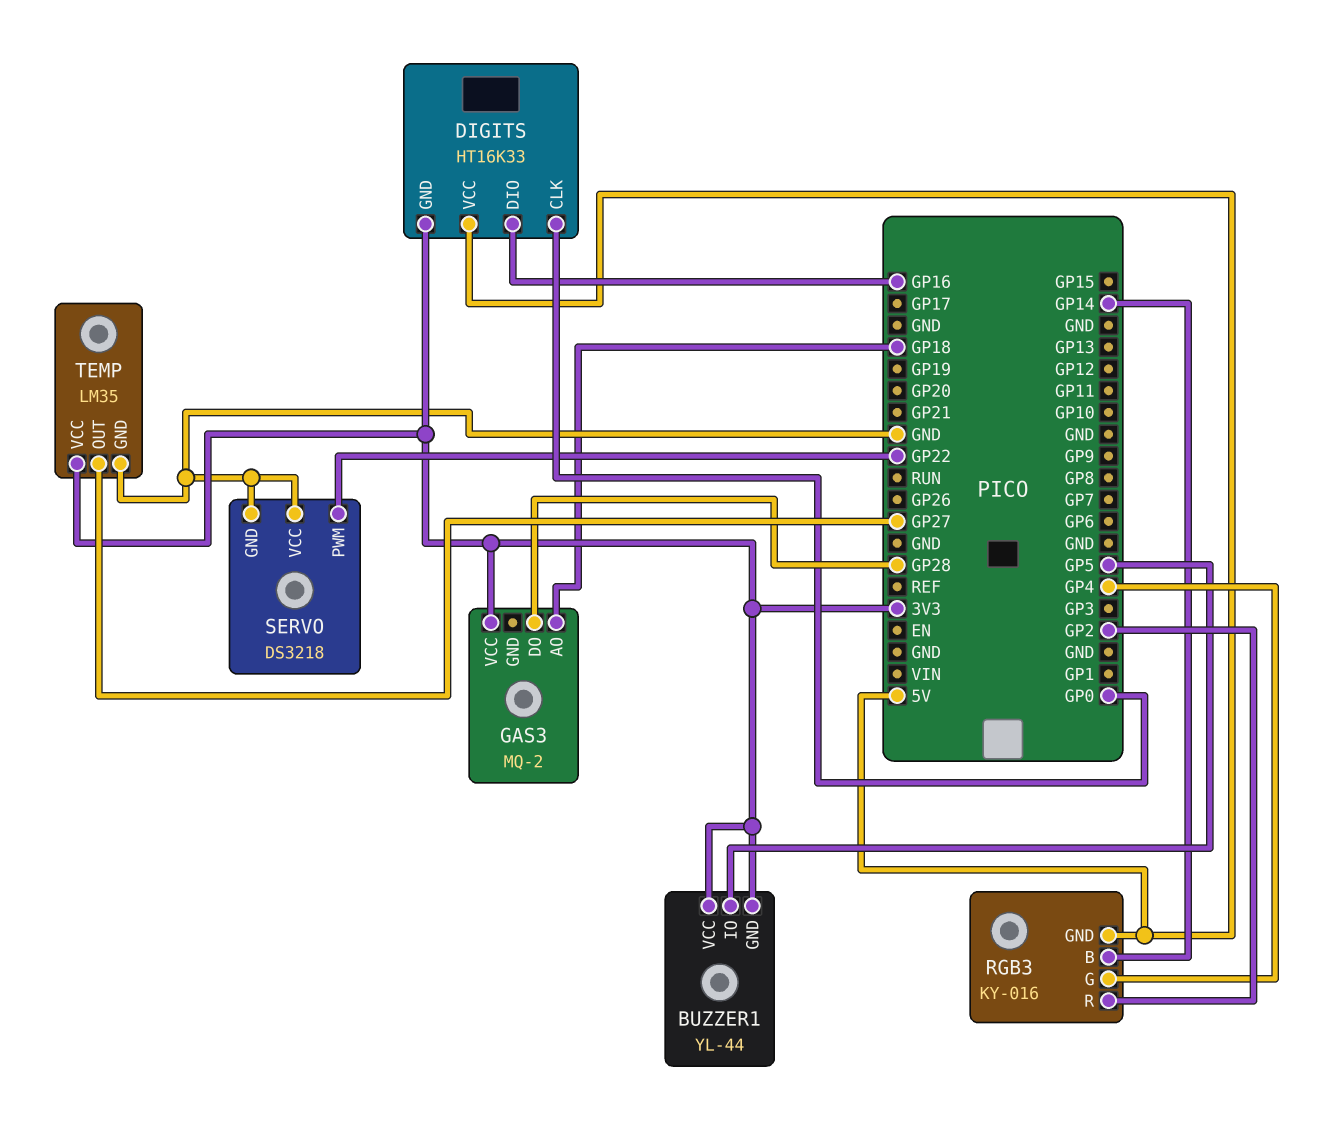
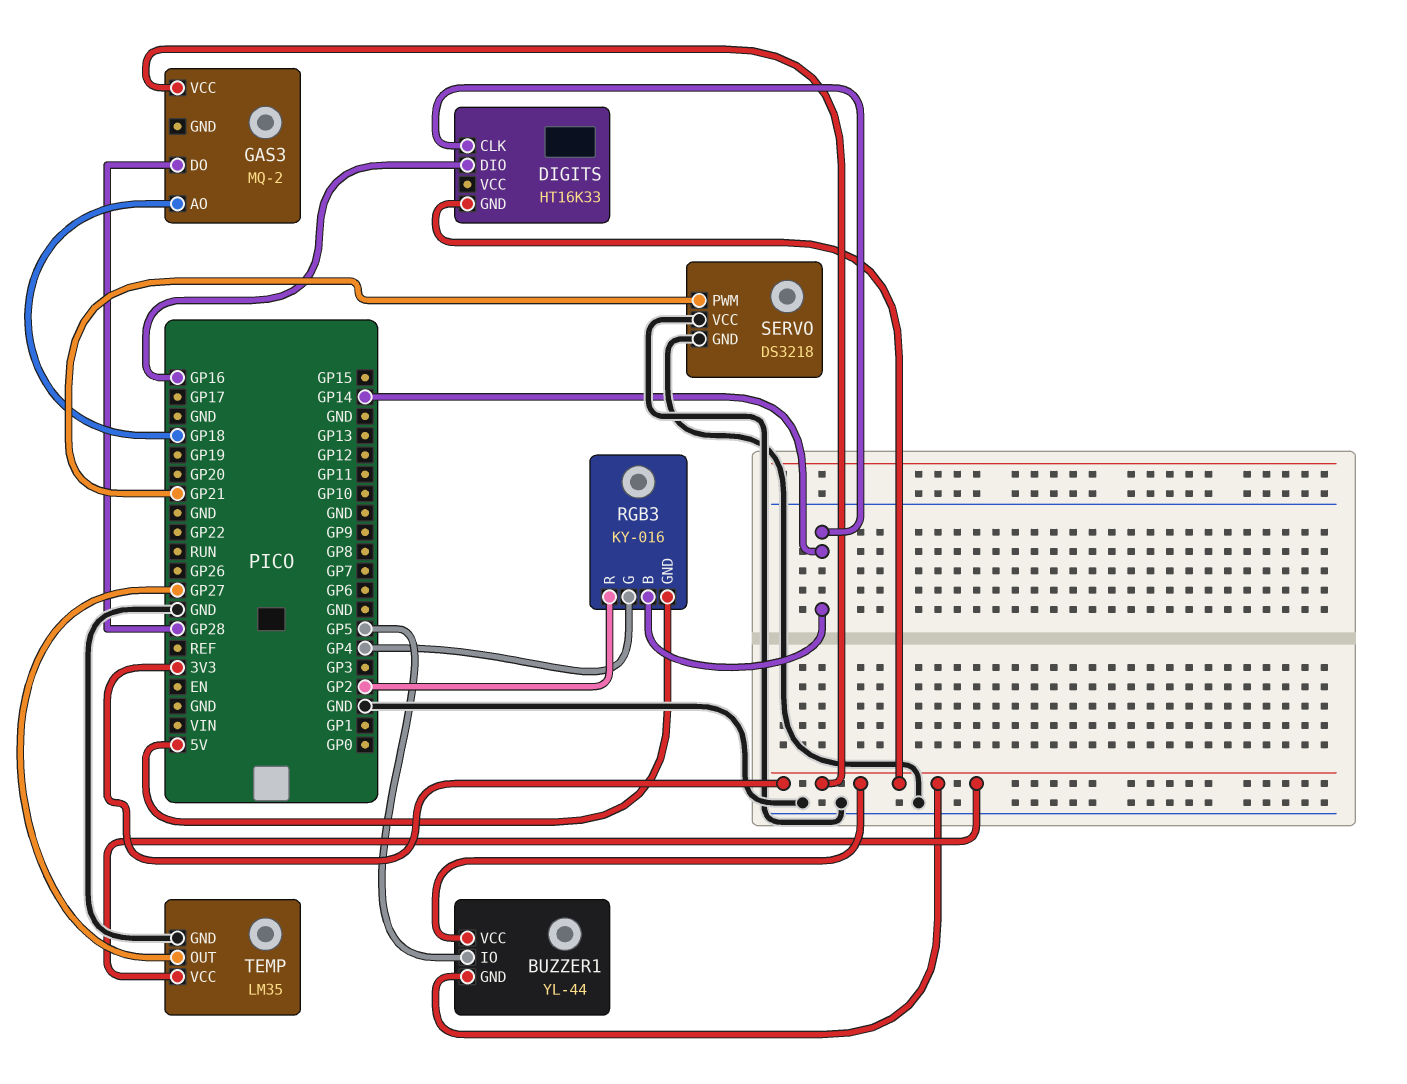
DIGITS pin CLK: GP0 -> GP14
DIGITS pin VCC: 5V -> none
SERVO pin PWM: GP22 -> GP21

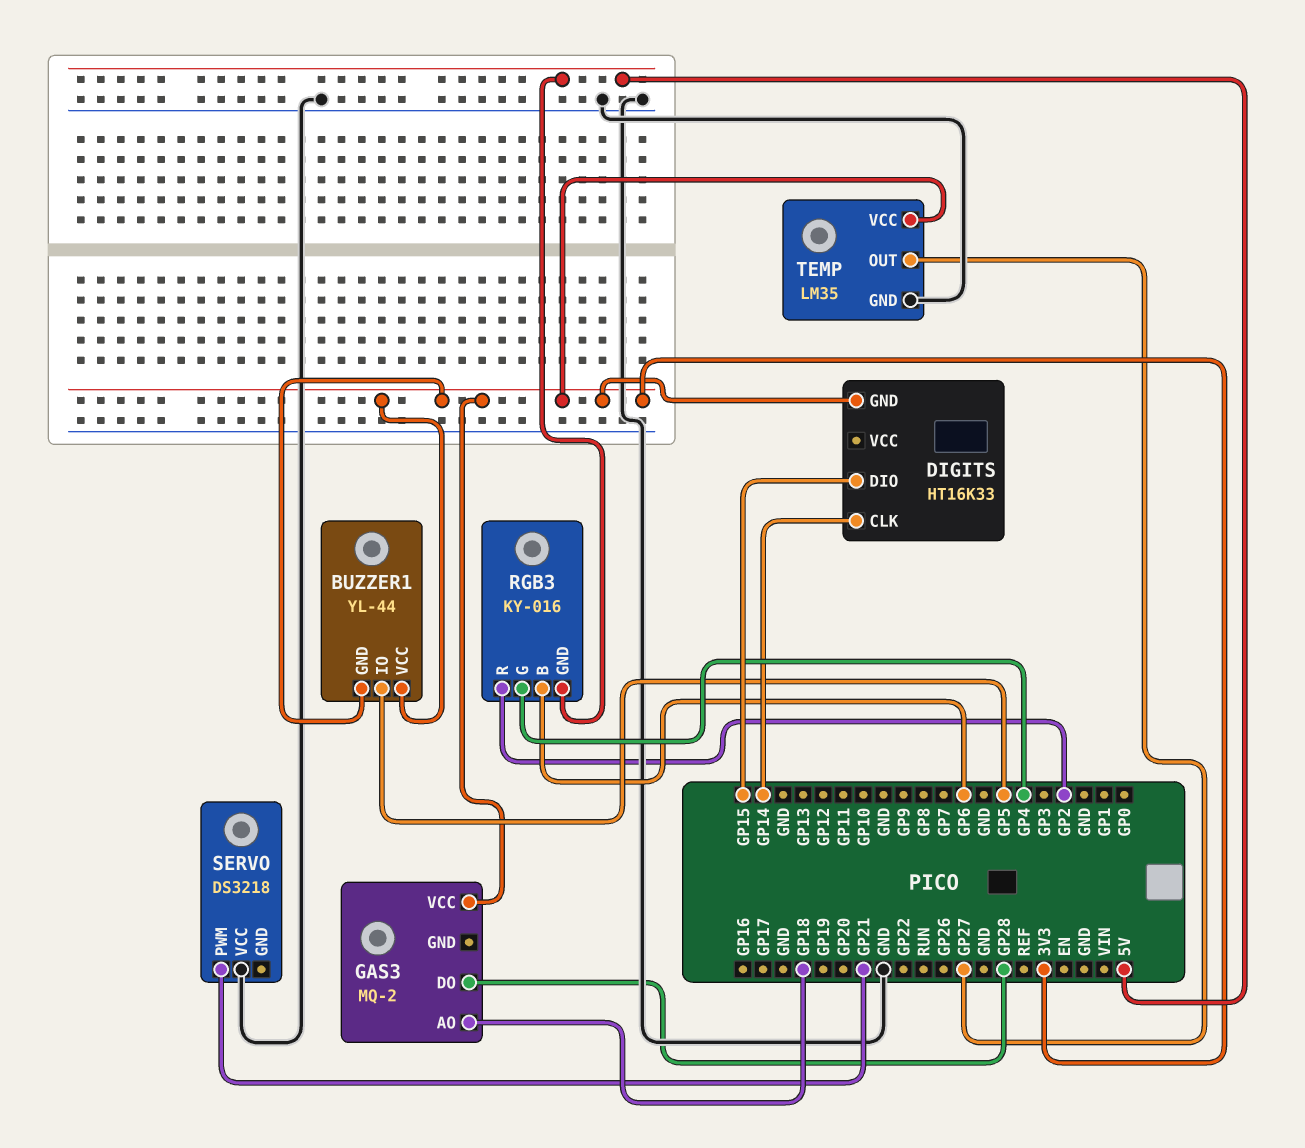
DIGITS pin DIO: GP16 -> GP15
RGB3 pin B: GP14 -> GP6
SERVO pin GND: GND -> none

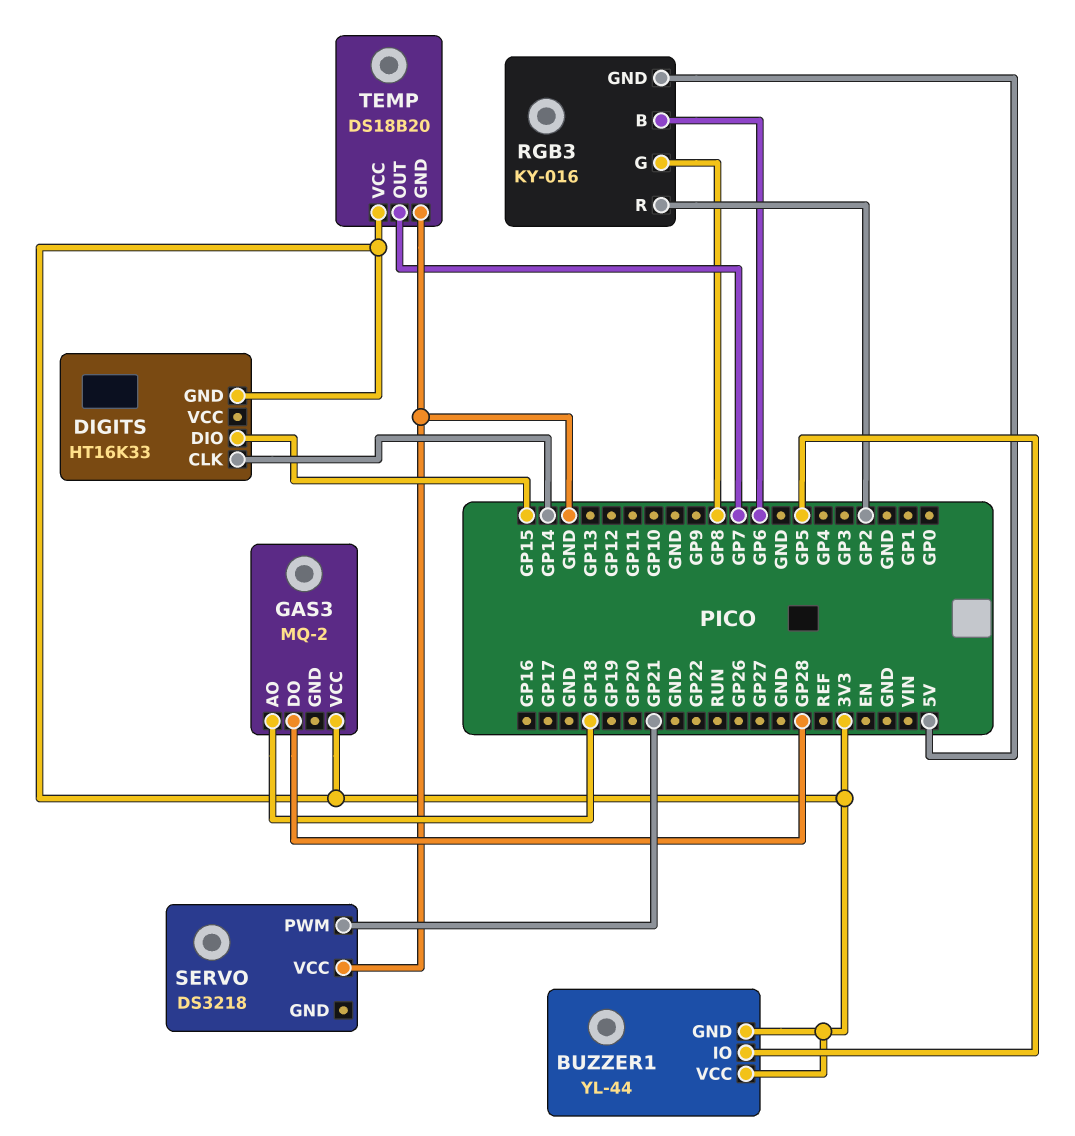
RGB3 pin G: GP4 -> GP8
TEMP: LM35 -> DS18B20
TEMP pin OUT: GP27 -> GP7

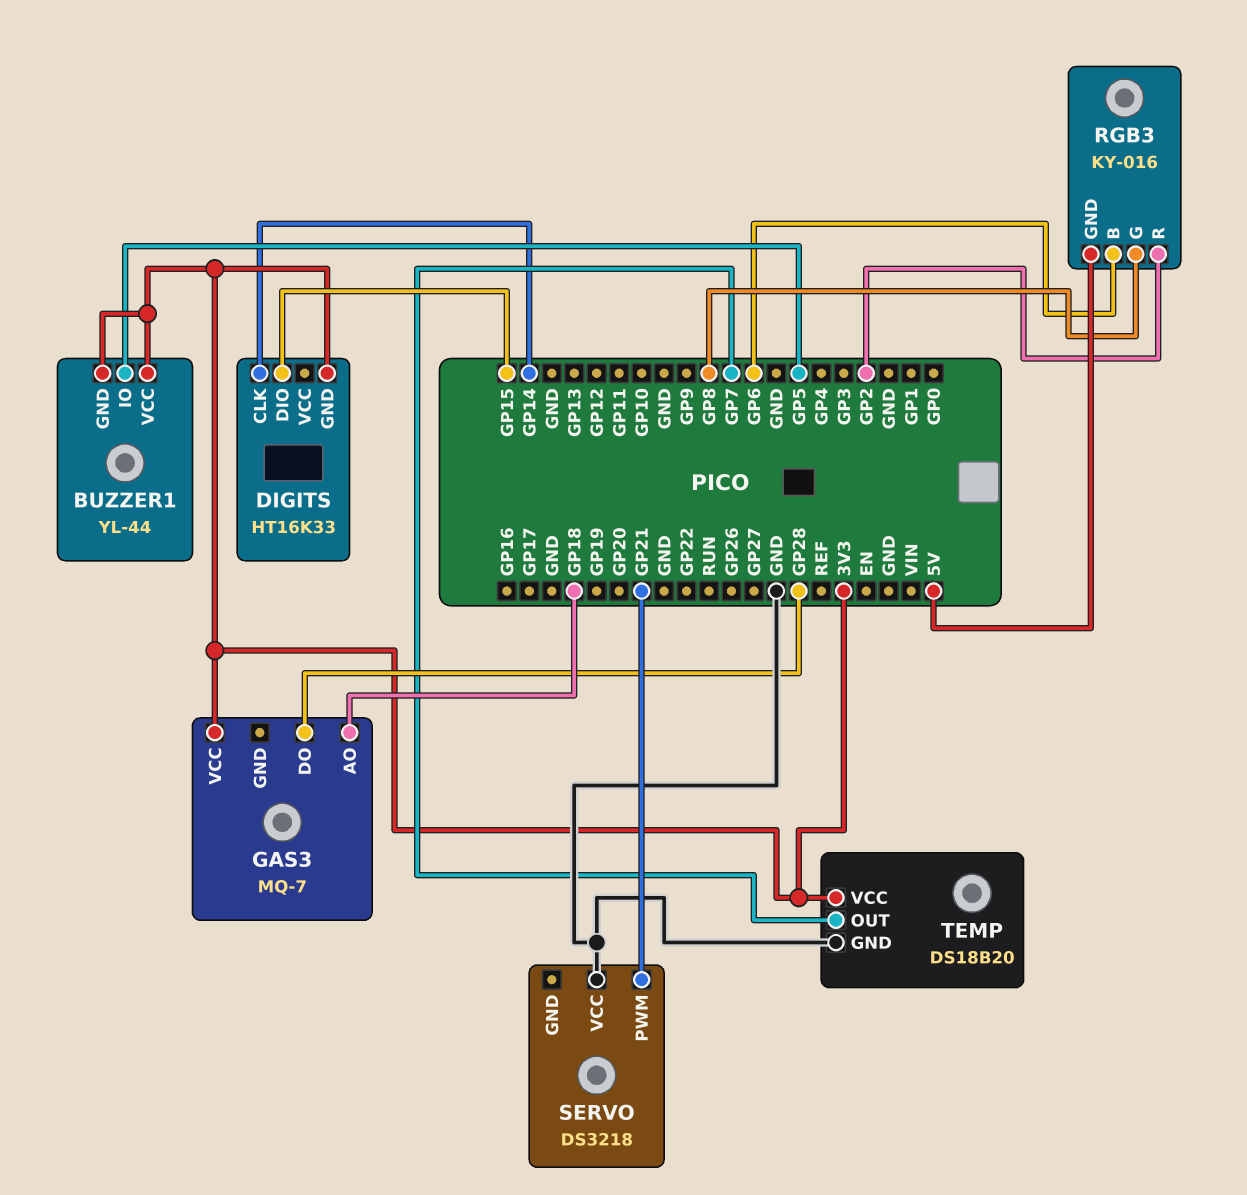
GAS3: MQ-2 -> MQ-7

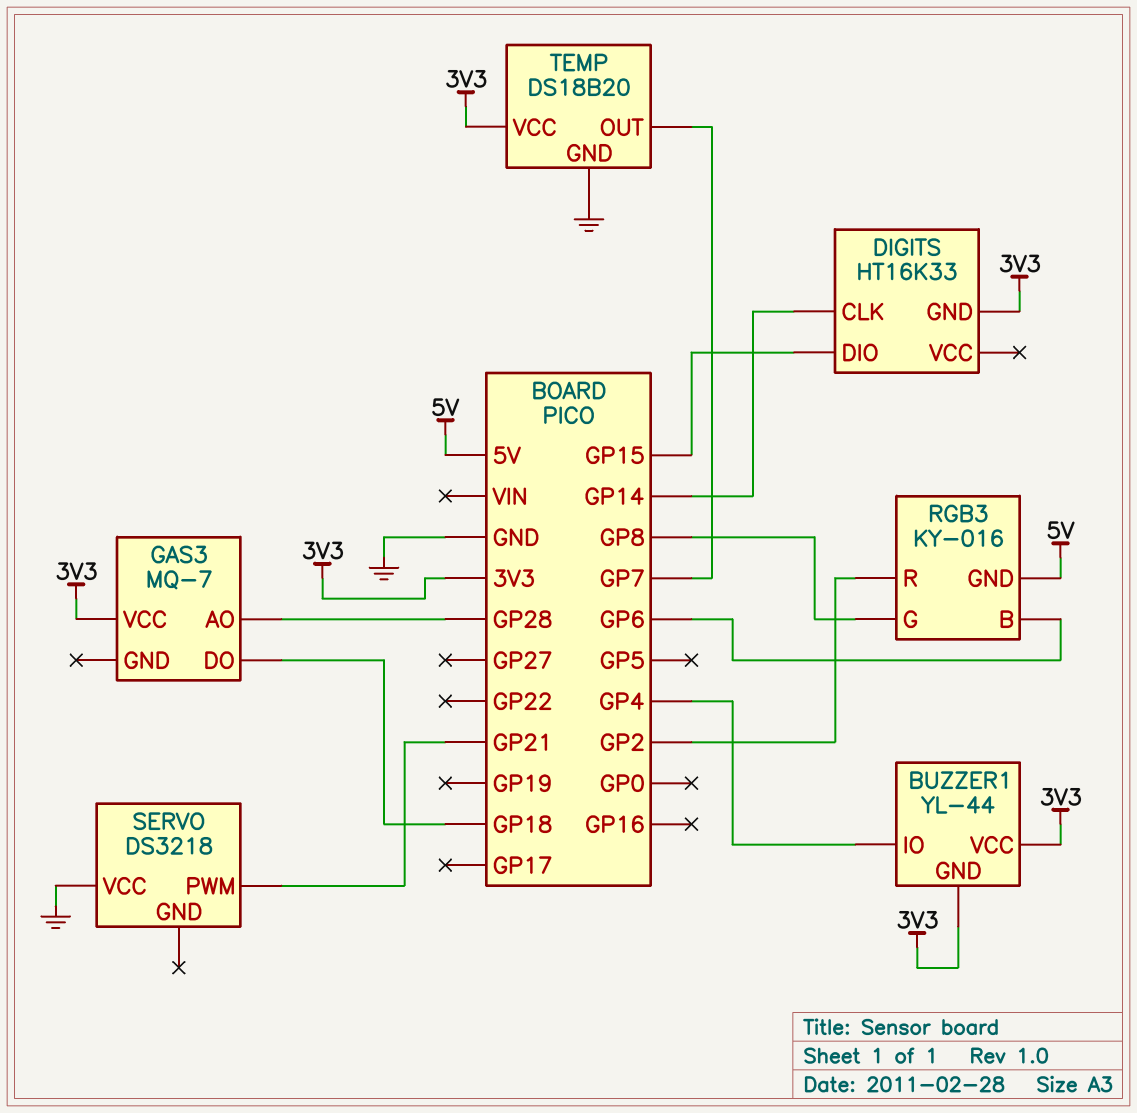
BUZZER1 pin IO: GP5 -> GP4
GAS3 pin AO: GP18 -> GP28
GAS3 pin DO: GP28 -> GP18

